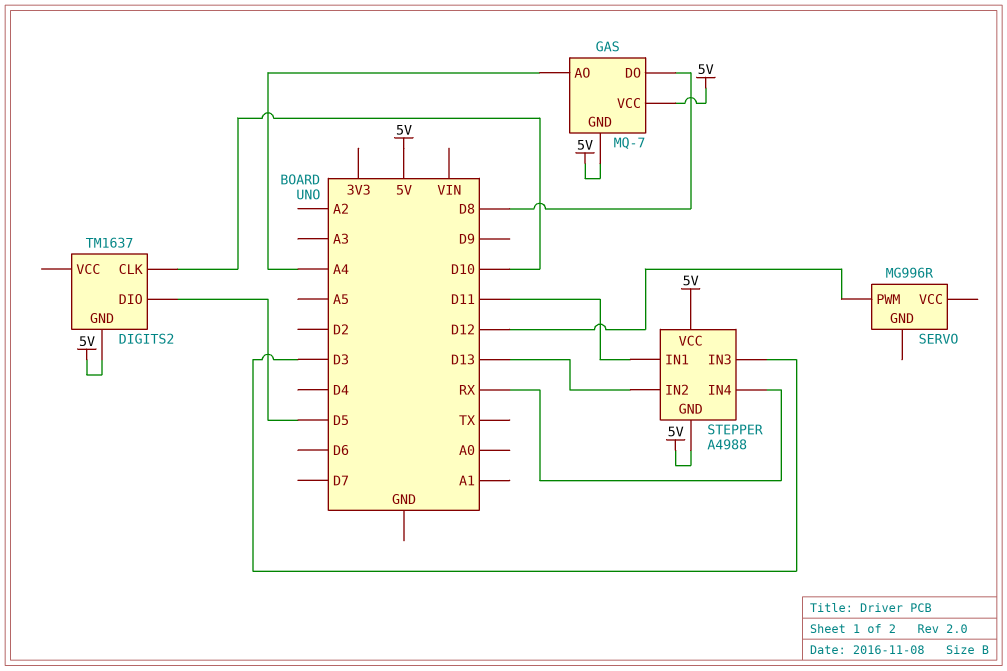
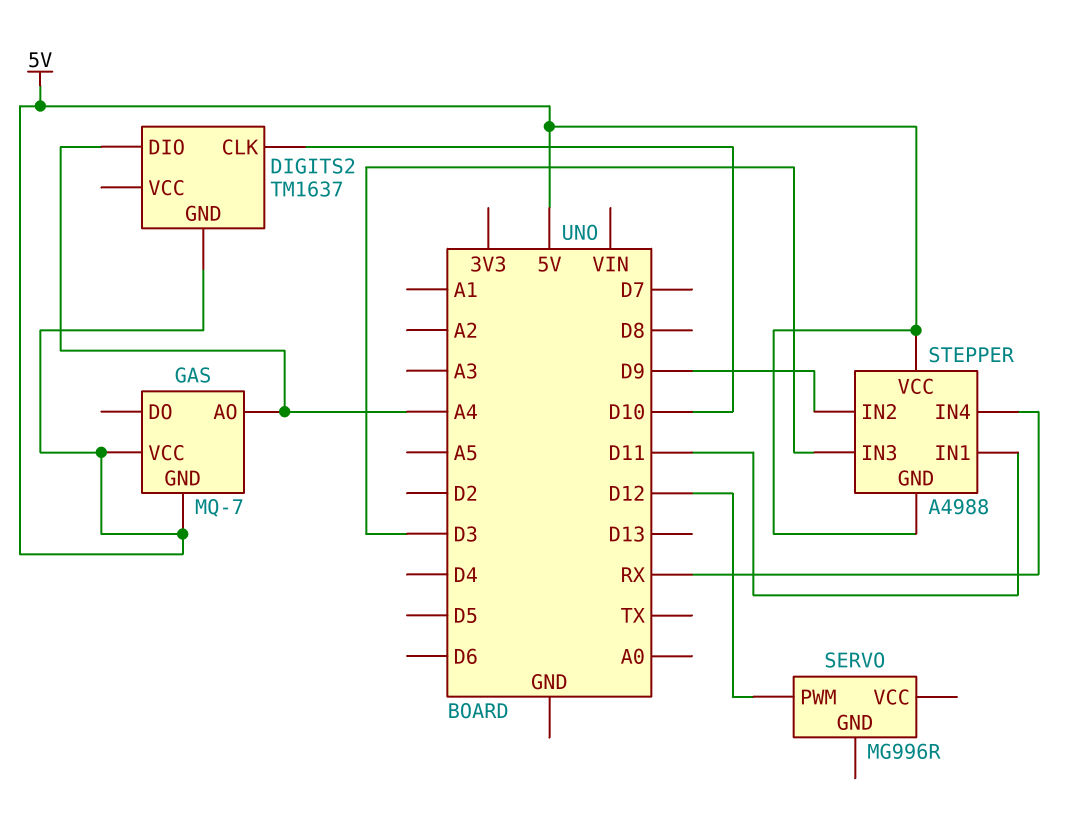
DIGITS2 pin DIO: D5 -> A4
GAS pin DO: D8 -> none
STEPPER pin IN2: D13 -> D9

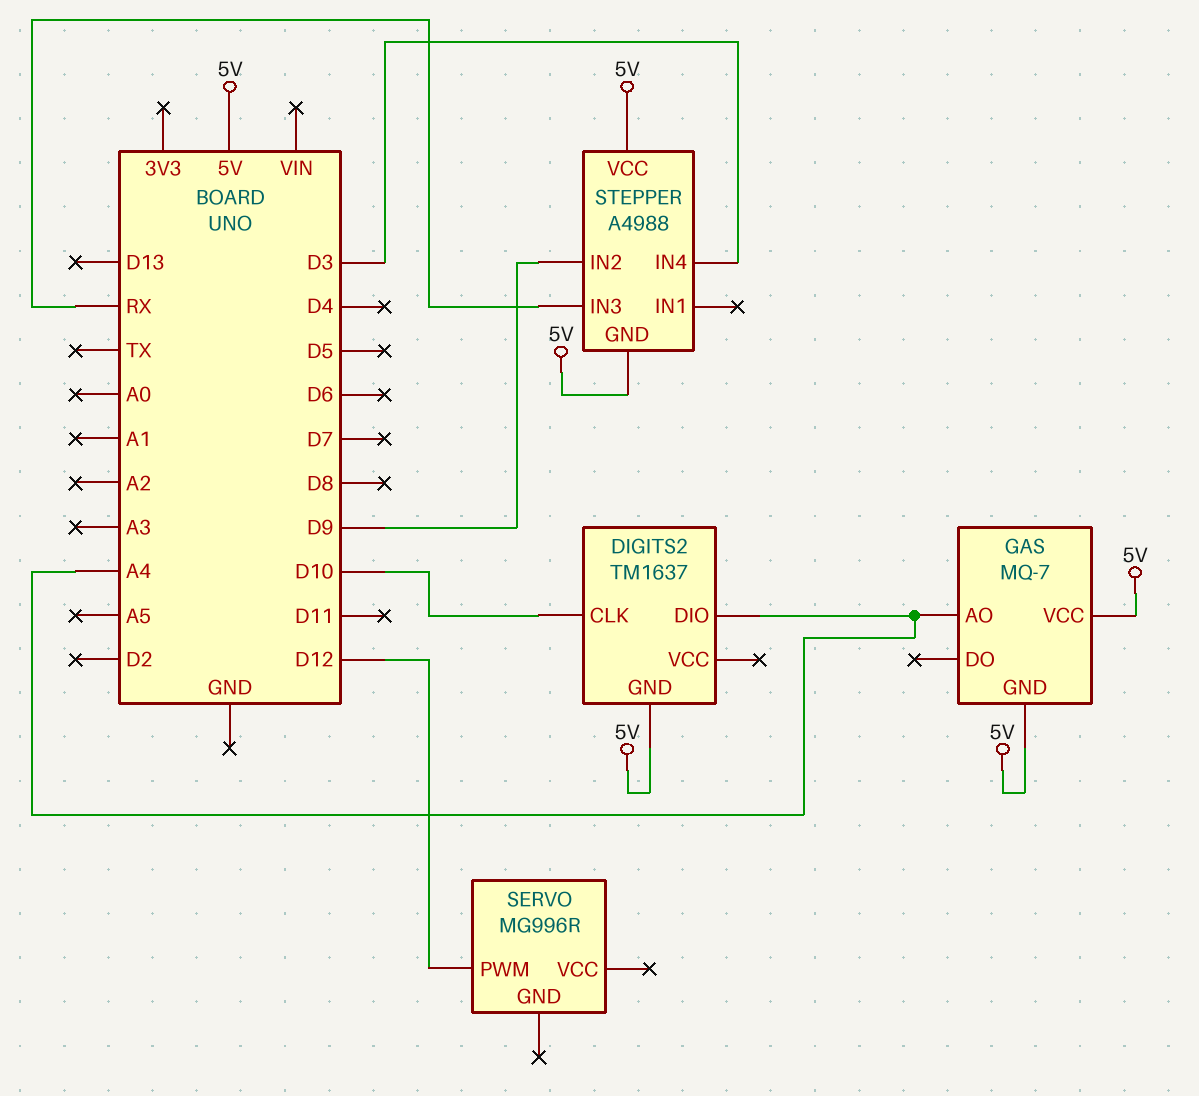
STEPPER pin IN1: D11 -> none
STEPPER pin IN3: D3 -> RX
STEPPER pin IN4: RX -> D3

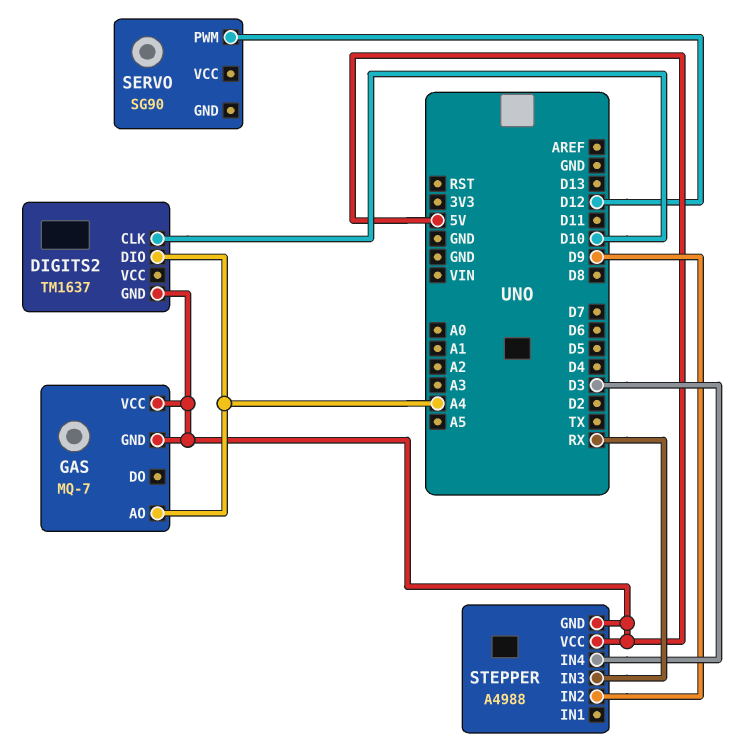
SERVO: MG996R -> SG90

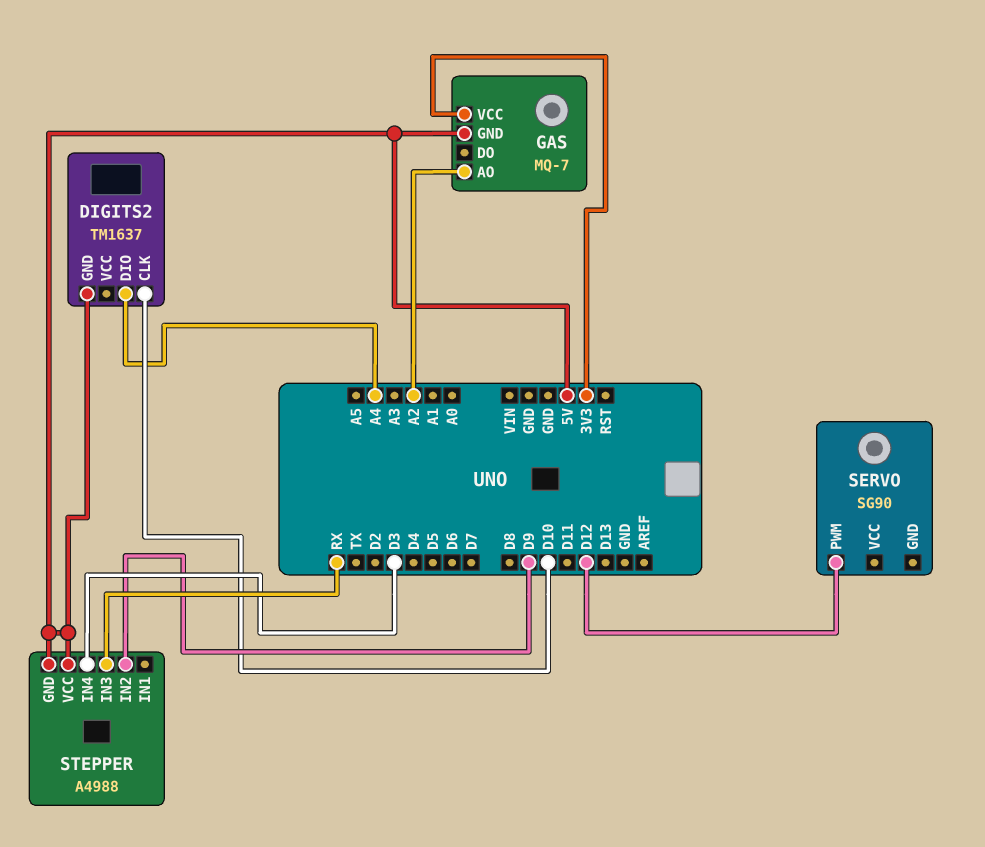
GAS pin AO: A4 -> A2
GAS pin VCC: 5V -> 3V3

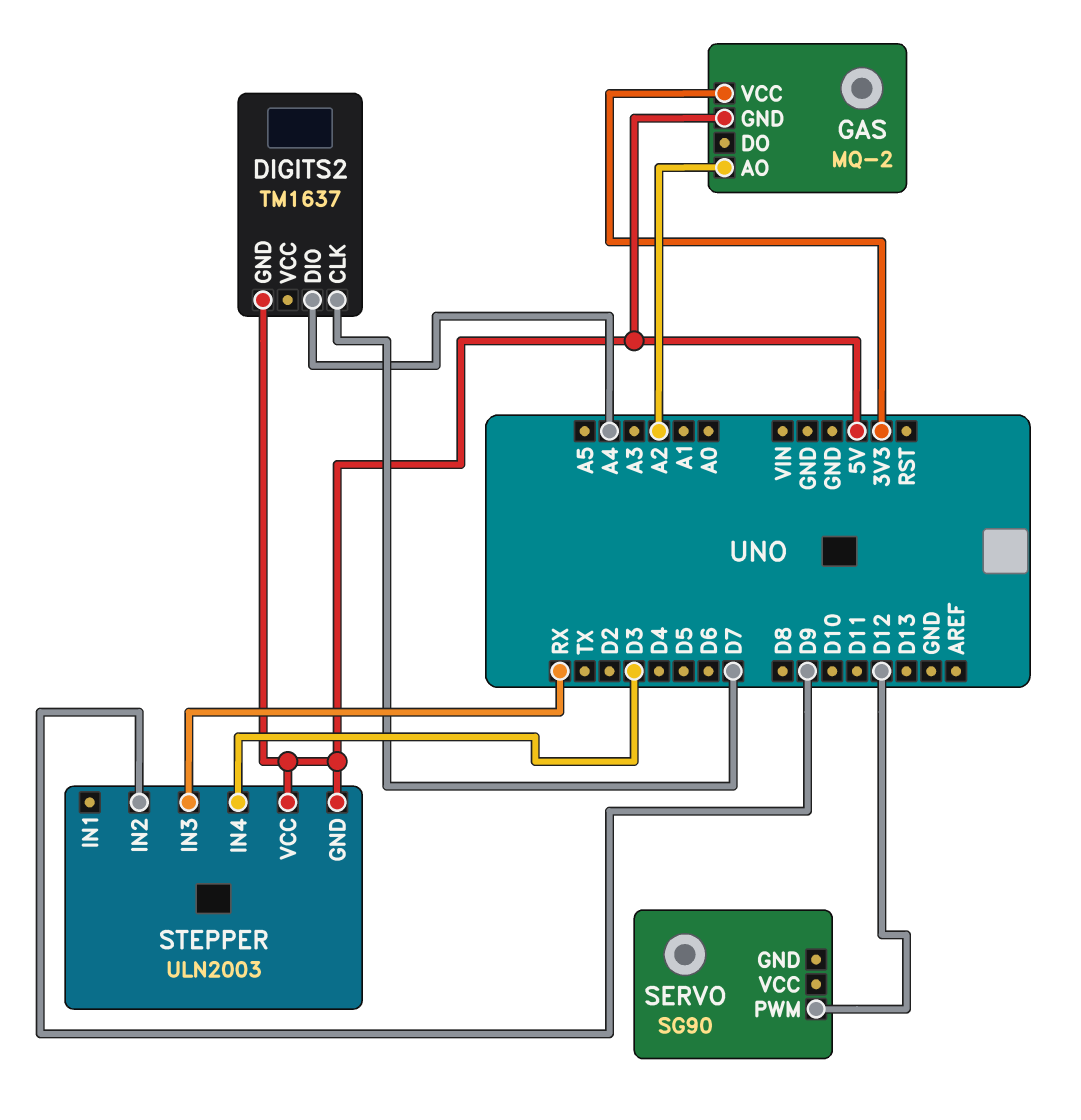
DIGITS2 pin CLK: D10 -> D7
GAS: MQ-7 -> MQ-2
STEPPER: A4988 -> ULN2003

